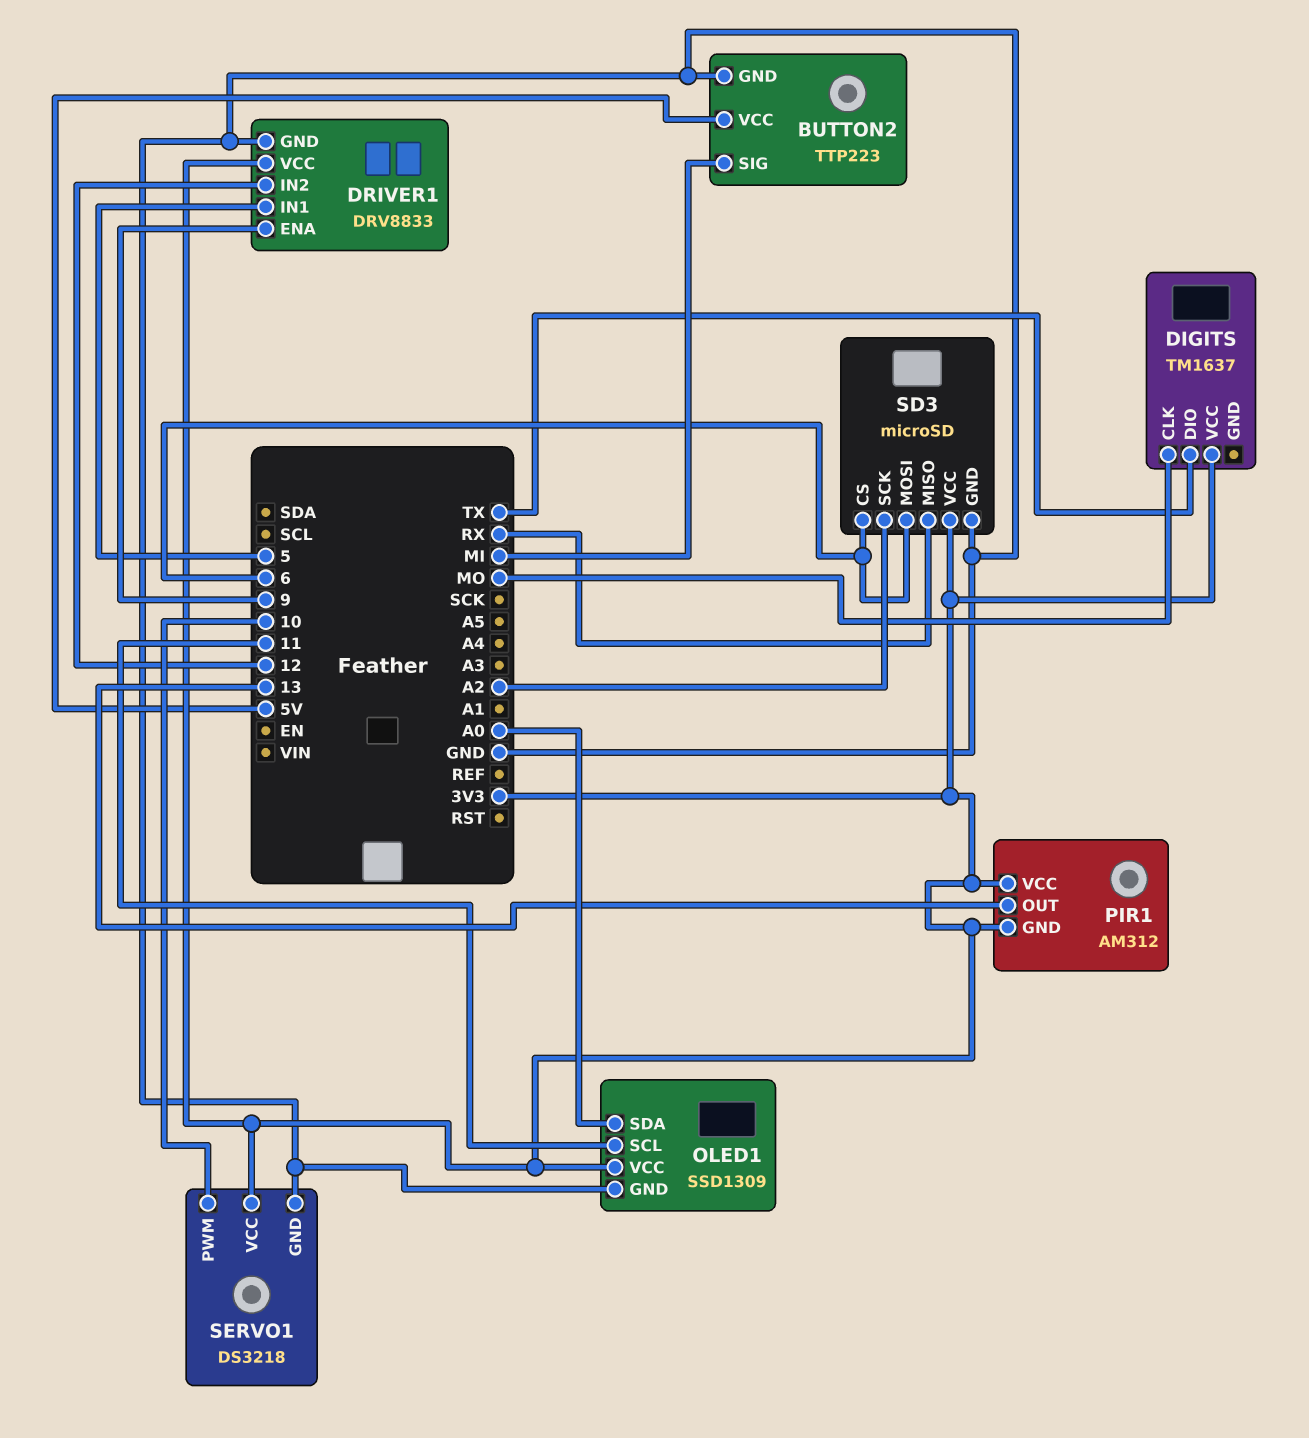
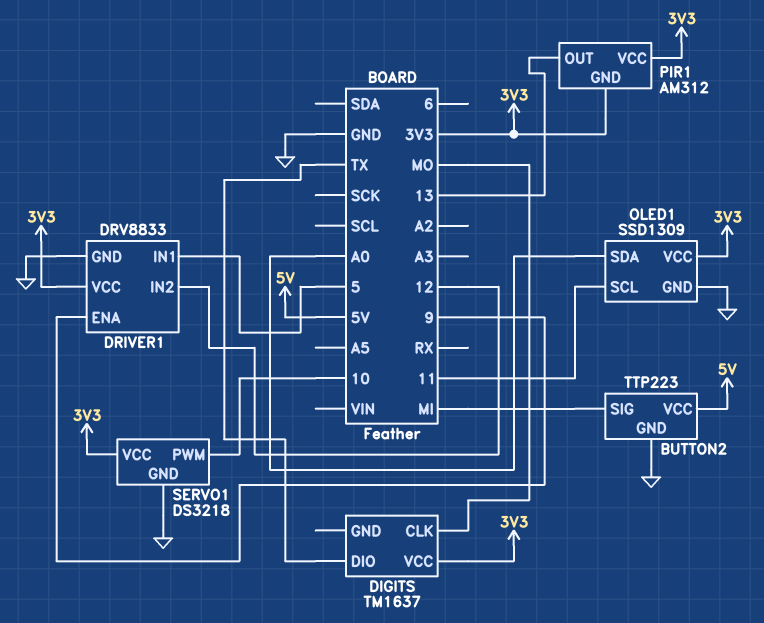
SD3: microSD -> none
SD3 pin CS: 6 -> none
SD3 pin GND: GND -> none
SD3 pin MISO: RX -> none
SD3 pin MOSI: 6 -> none
SD3 pin SCK: A2 -> none
SD3 pin VCC: 3V3 -> none

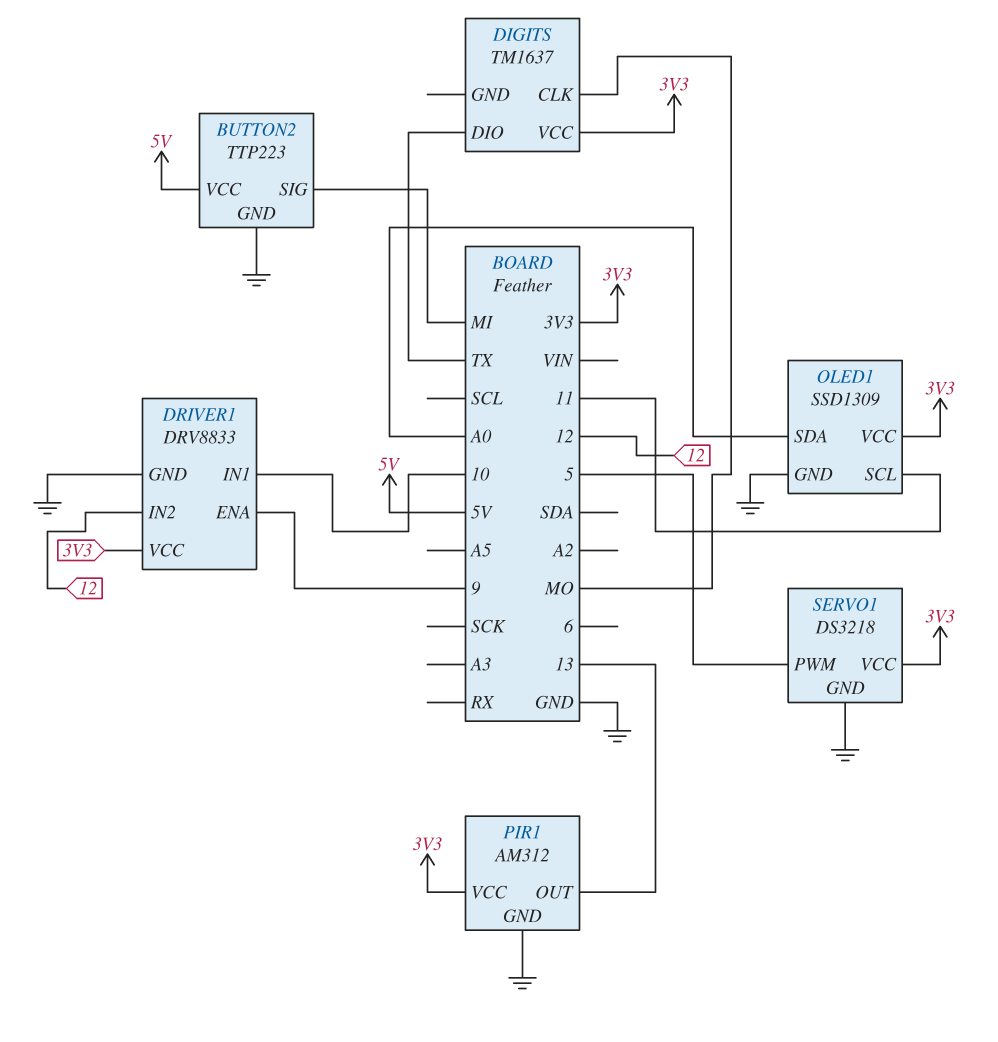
DRIVER1 pin IN1: 5 -> 10
PIR1 pin GND: 3V3 -> GND
SERVO1 pin PWM: 10 -> 5

